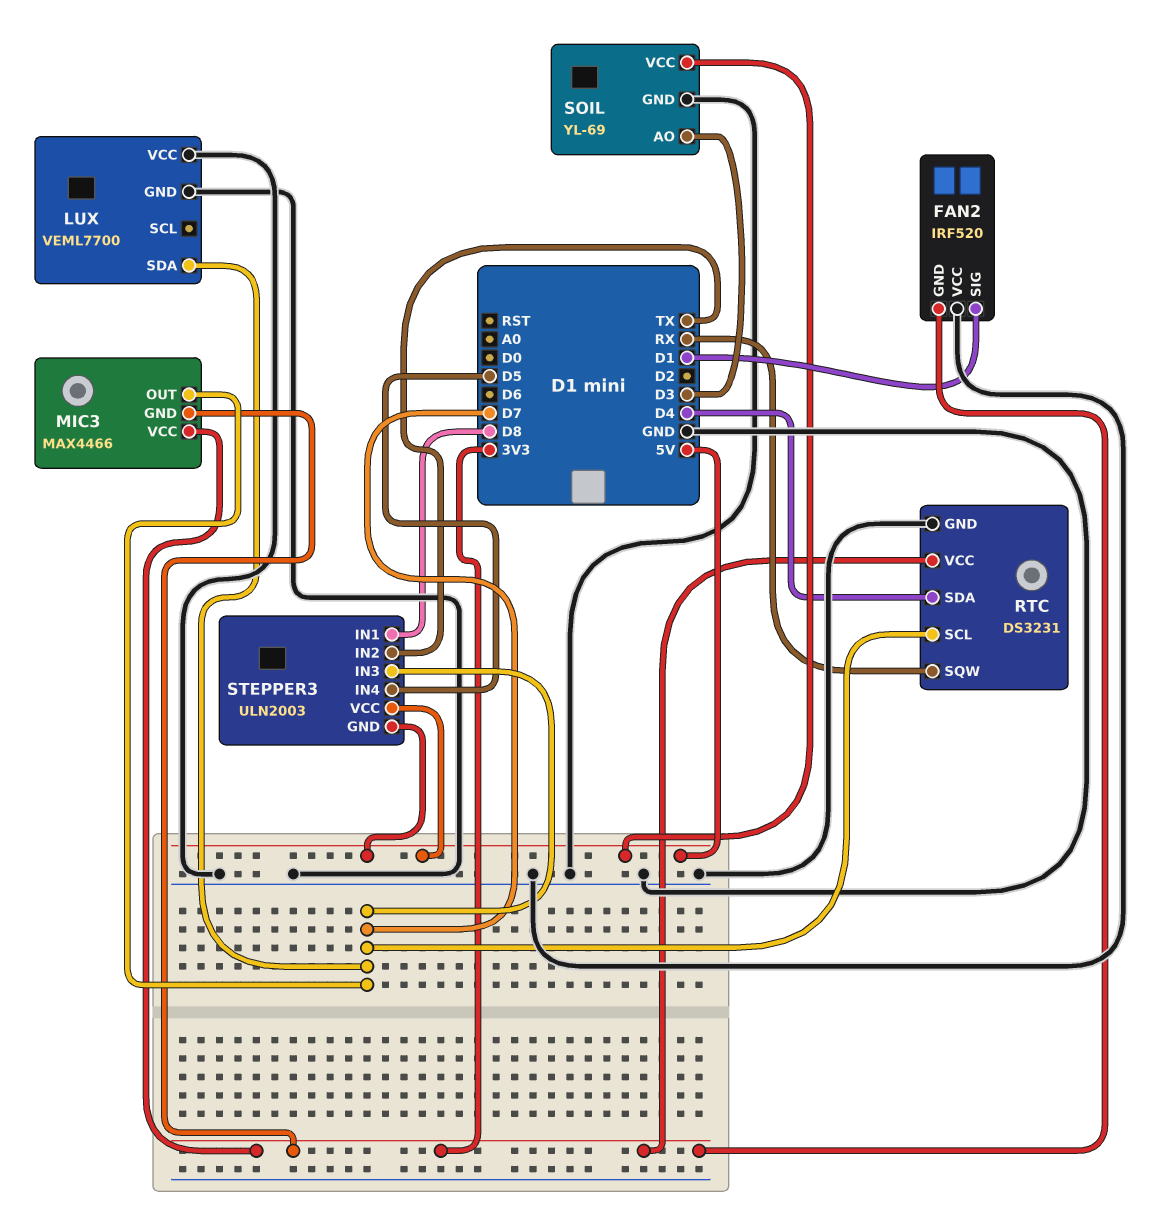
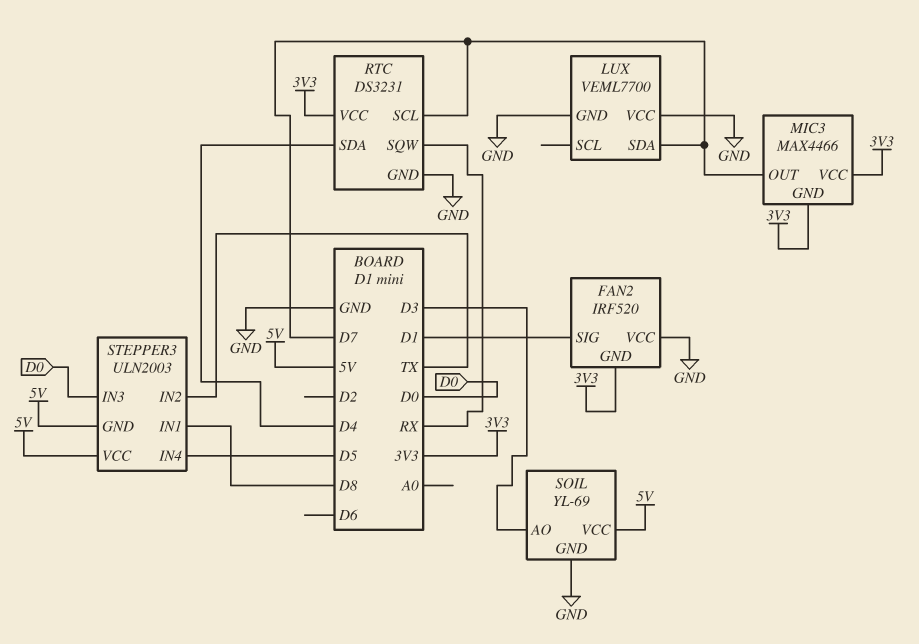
STEPPER3 pin IN3: D7 -> D0

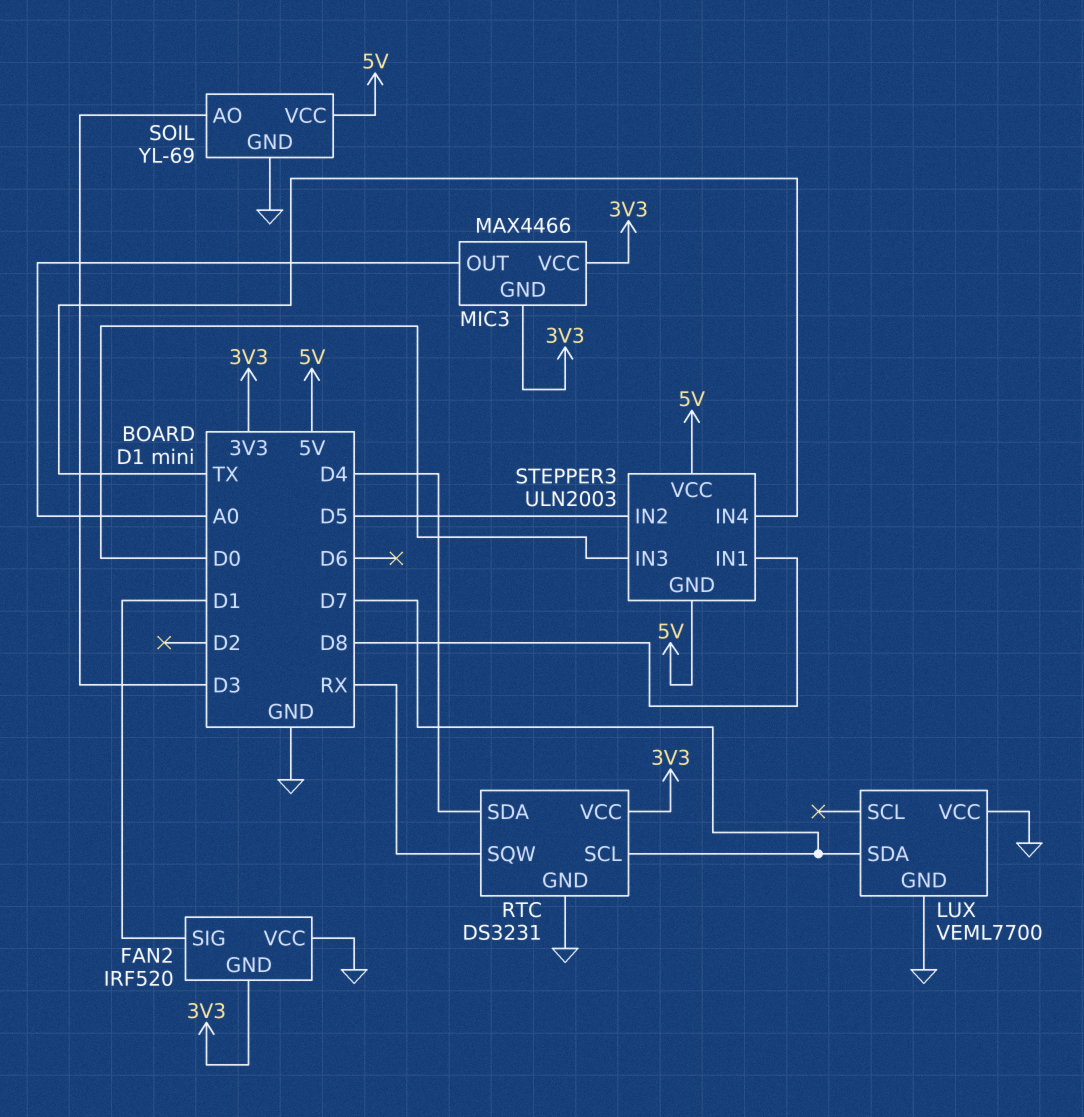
MIC3 pin OUT: D7 -> A0
STEPPER3 pin IN2: TX -> D5
STEPPER3 pin IN4: D5 -> TX

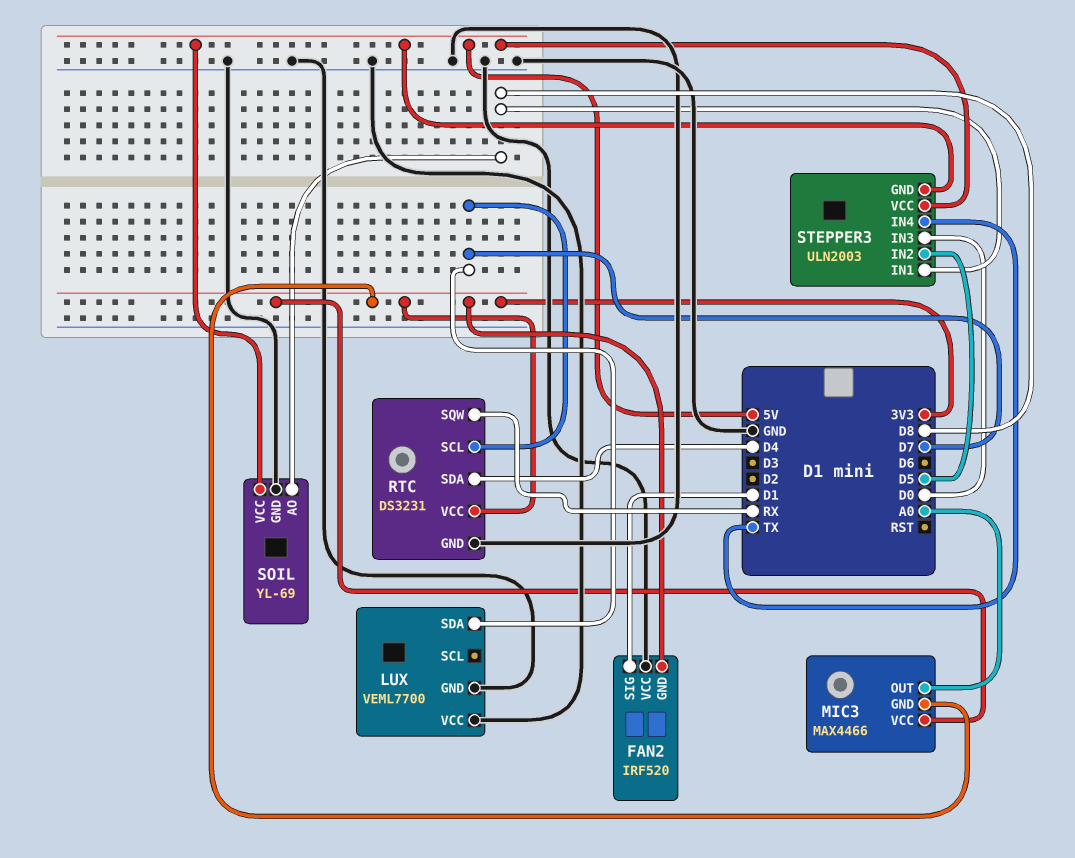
SOIL pin AO: D3 -> D8

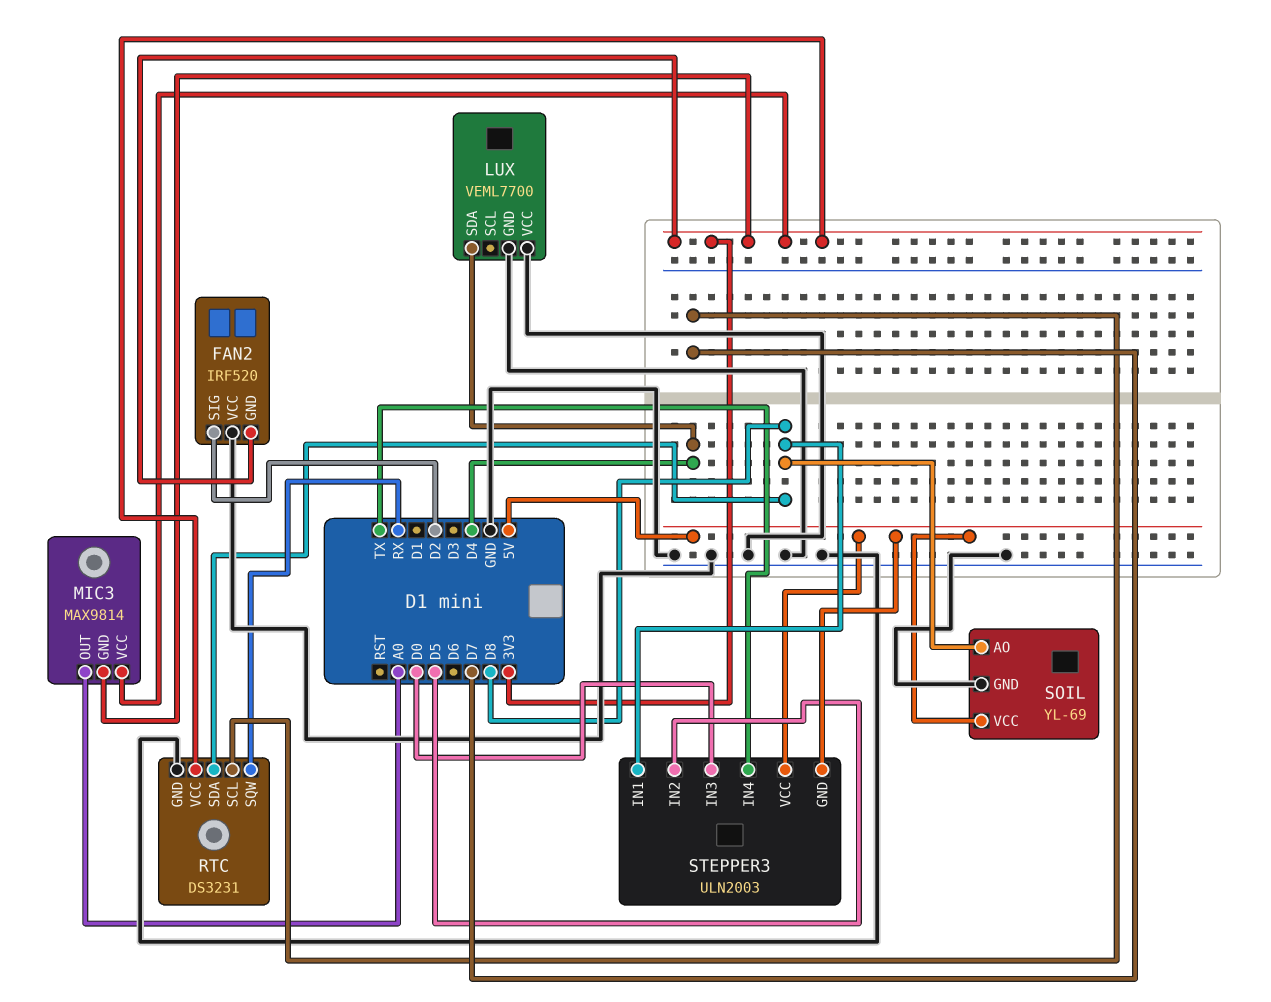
FAN2 pin SIG: D1 -> D2
LUX pin SDA: D7 -> D4
MIC3: MAX4466 -> MAX9814
RTC pin SDA: D4 -> D8

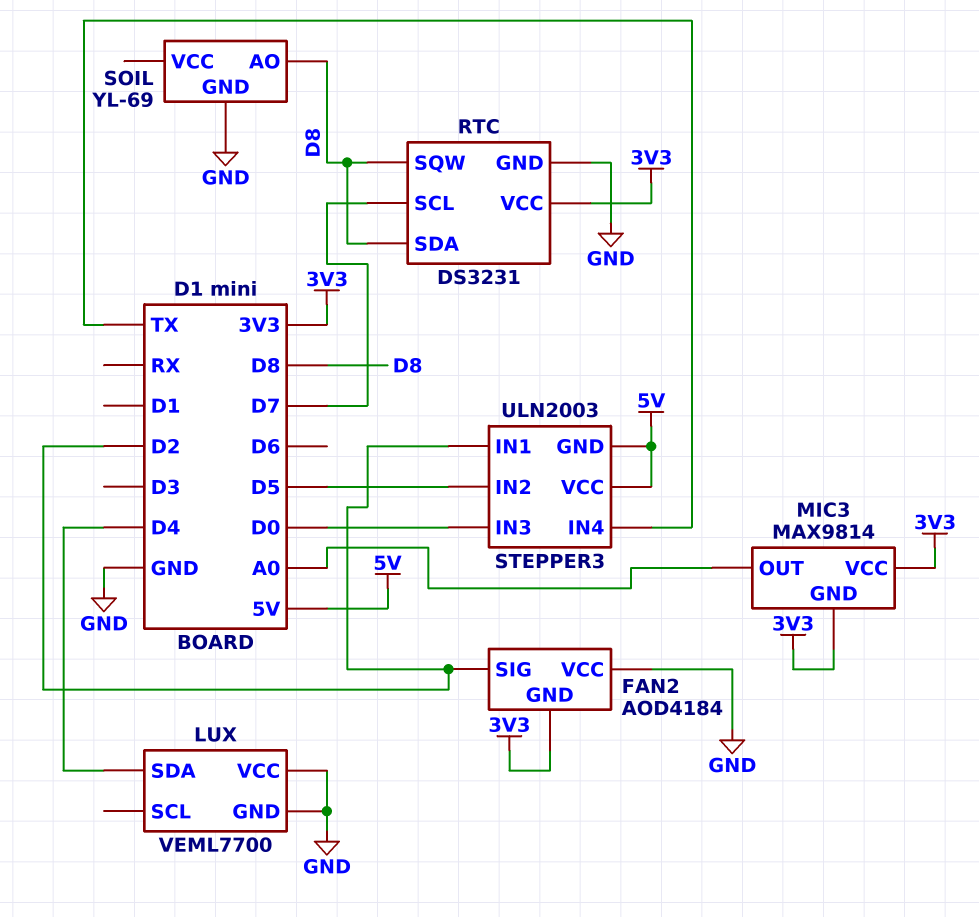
FAN2: IRF520 -> AOD4184
RTC pin SQW: RX -> D8
SOIL pin VCC: 5V -> none
STEPPER3 pin IN1: D8 -> D2

